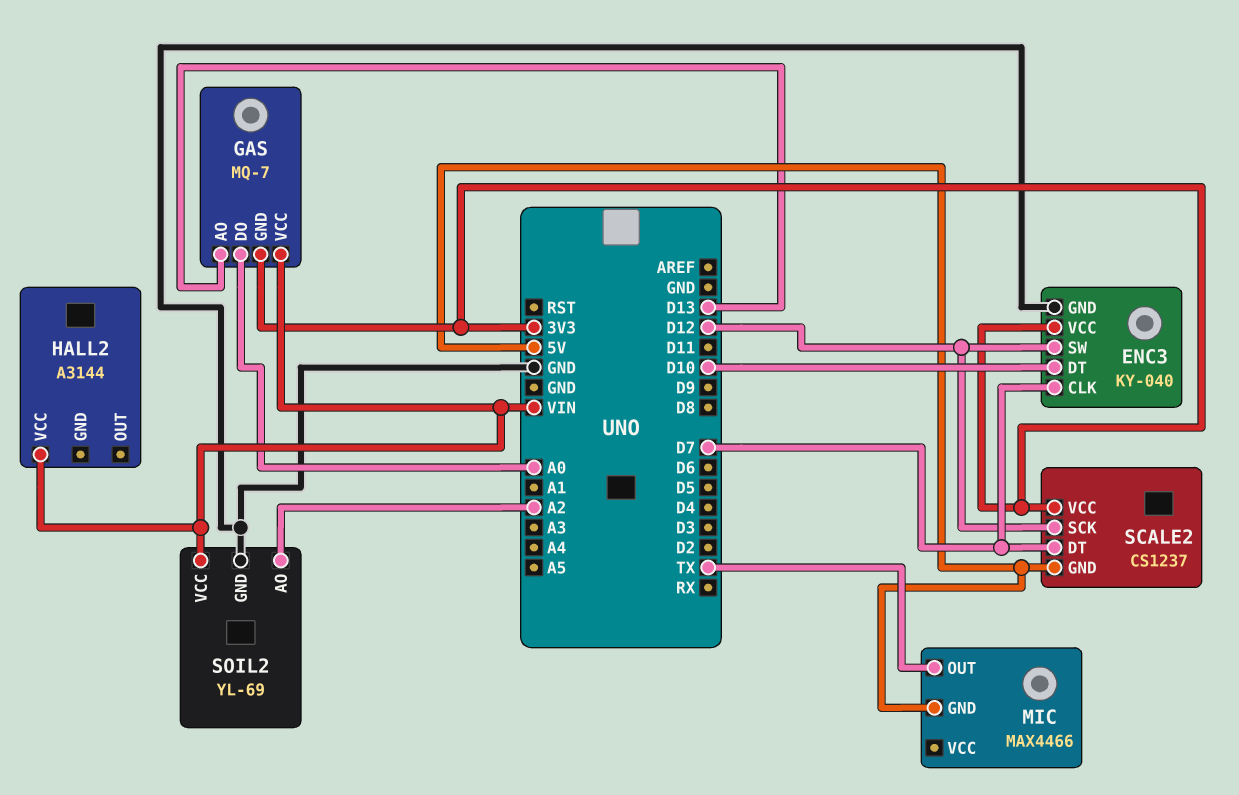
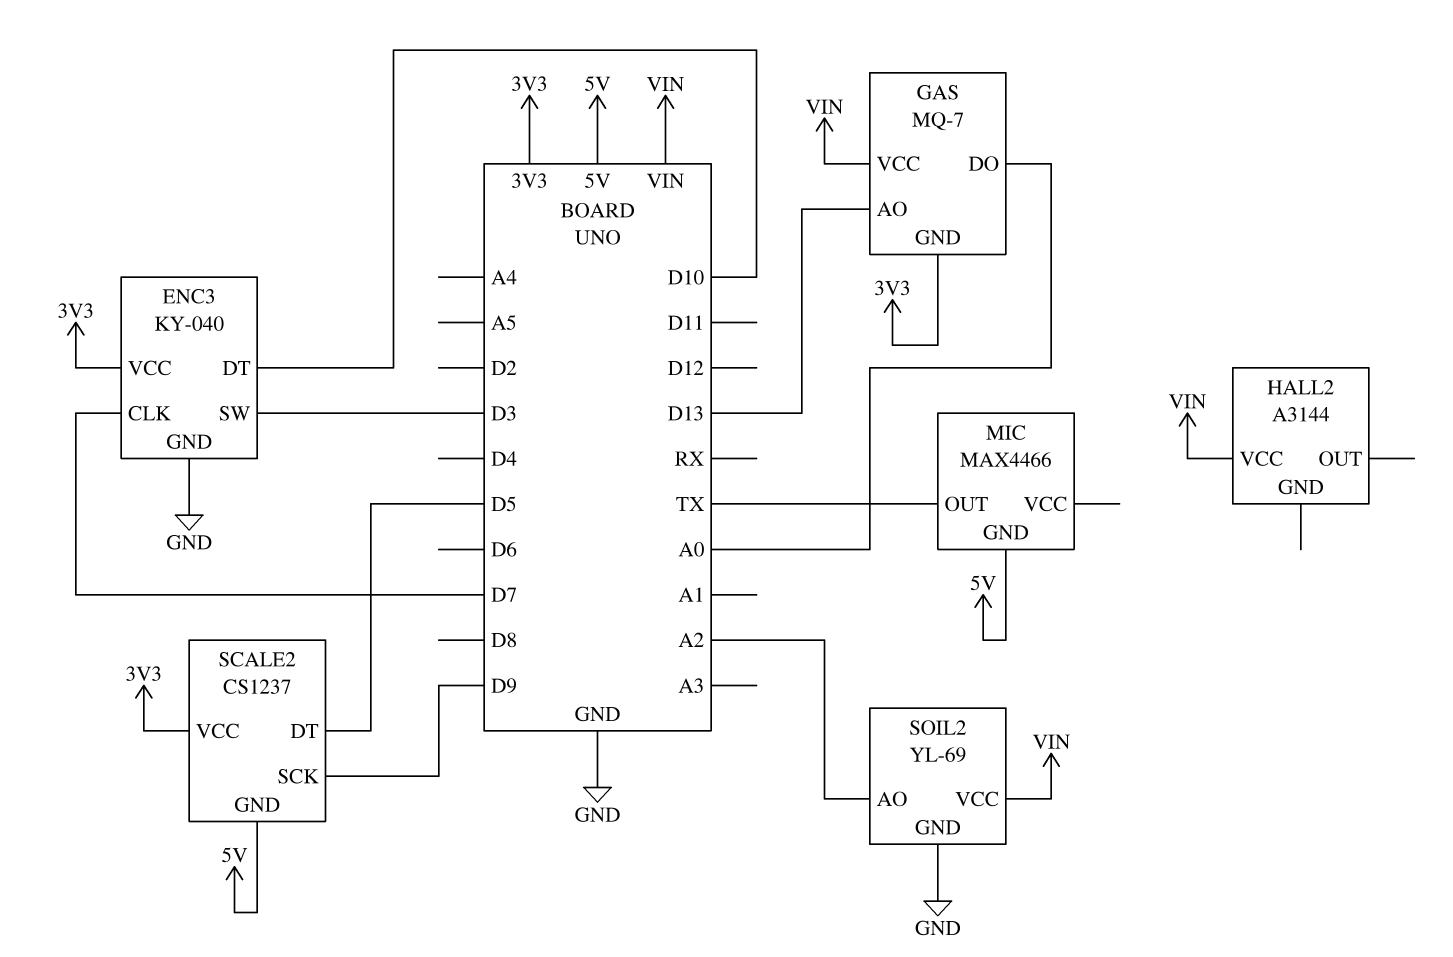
ENC3 pin SW: D12 -> D3
SCALE2 pin DT: D7 -> D5
SCALE2 pin SCK: D12 -> D9

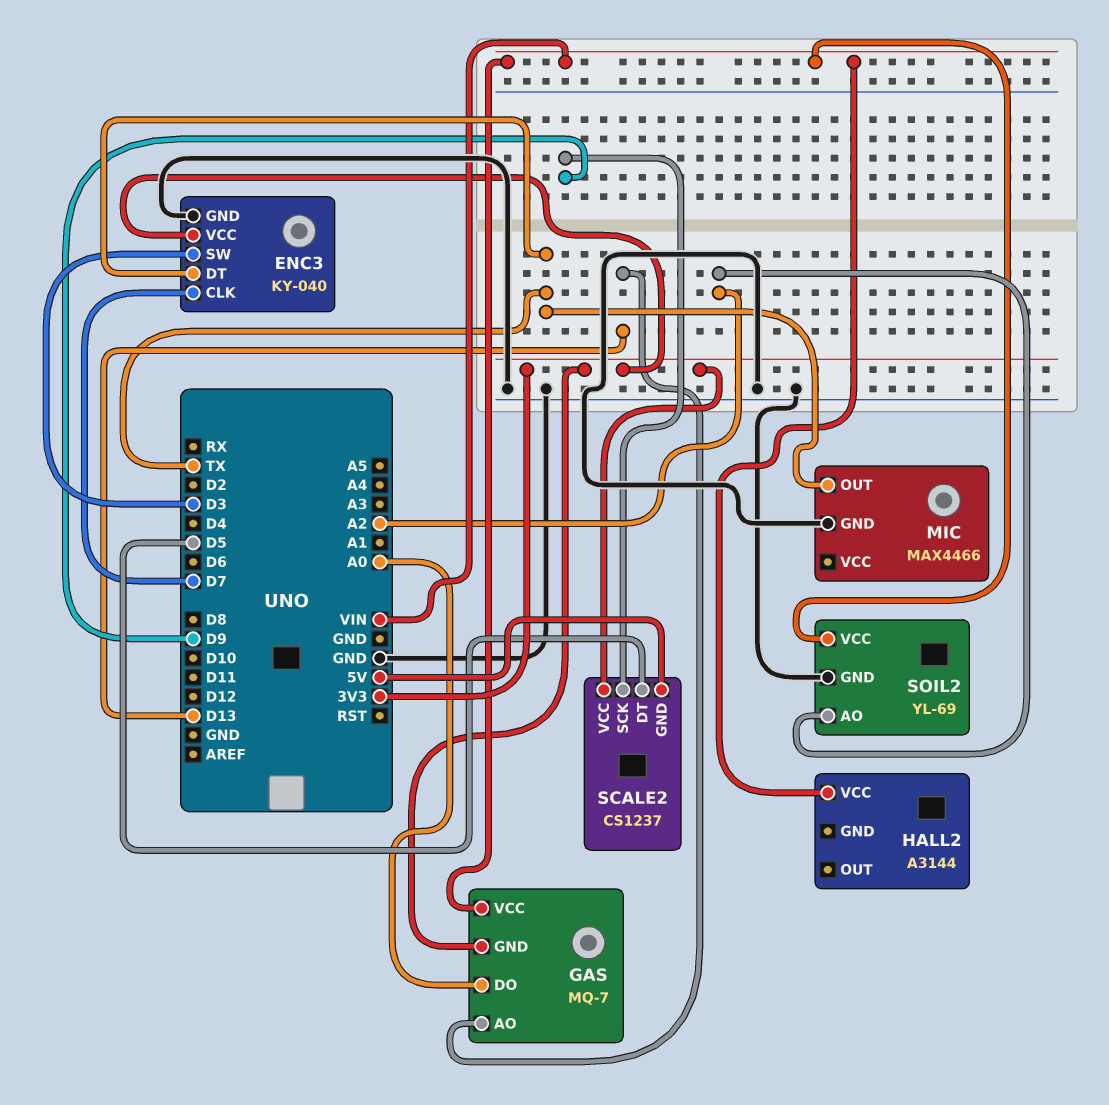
ENC3 pin DT: D10 -> TX
MIC pin GND: 5V -> GND

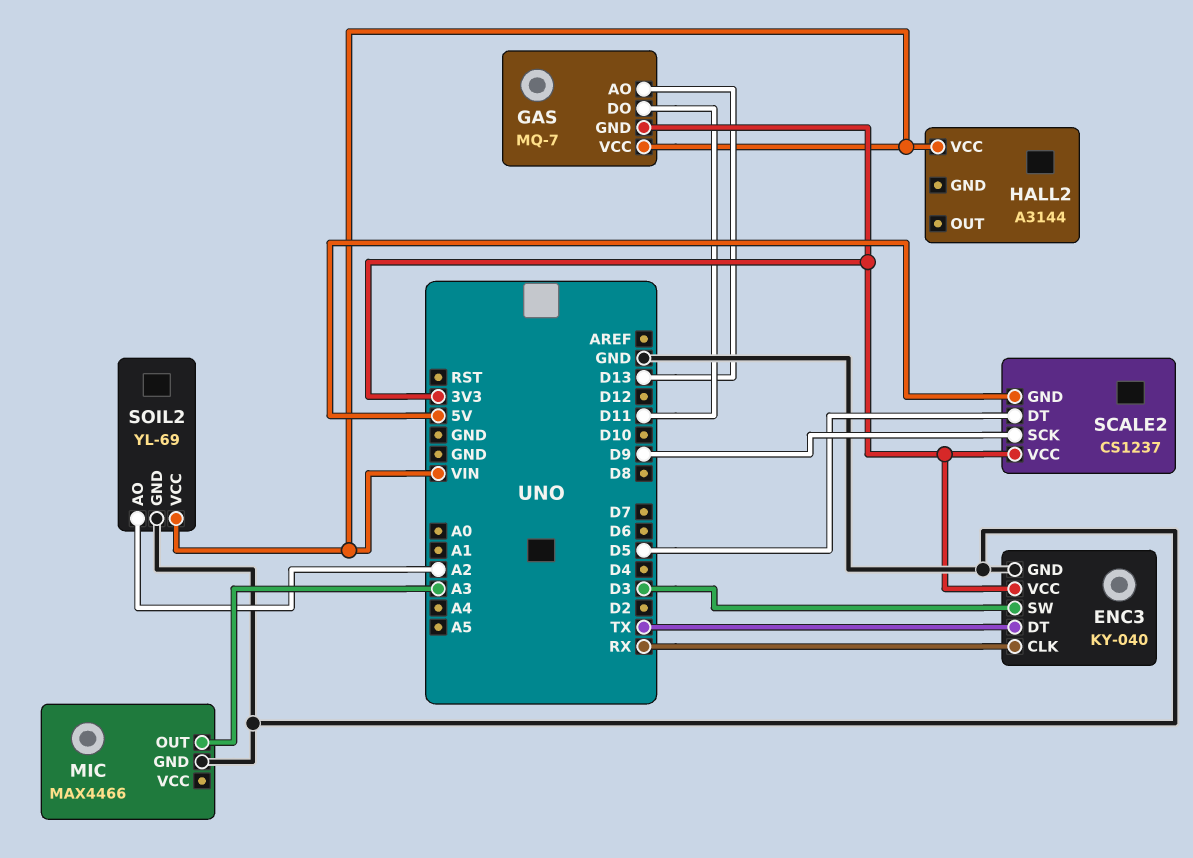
ENC3 pin CLK: D7 -> RX
GAS pin DO: A0 -> D11
MIC pin OUT: TX -> A3

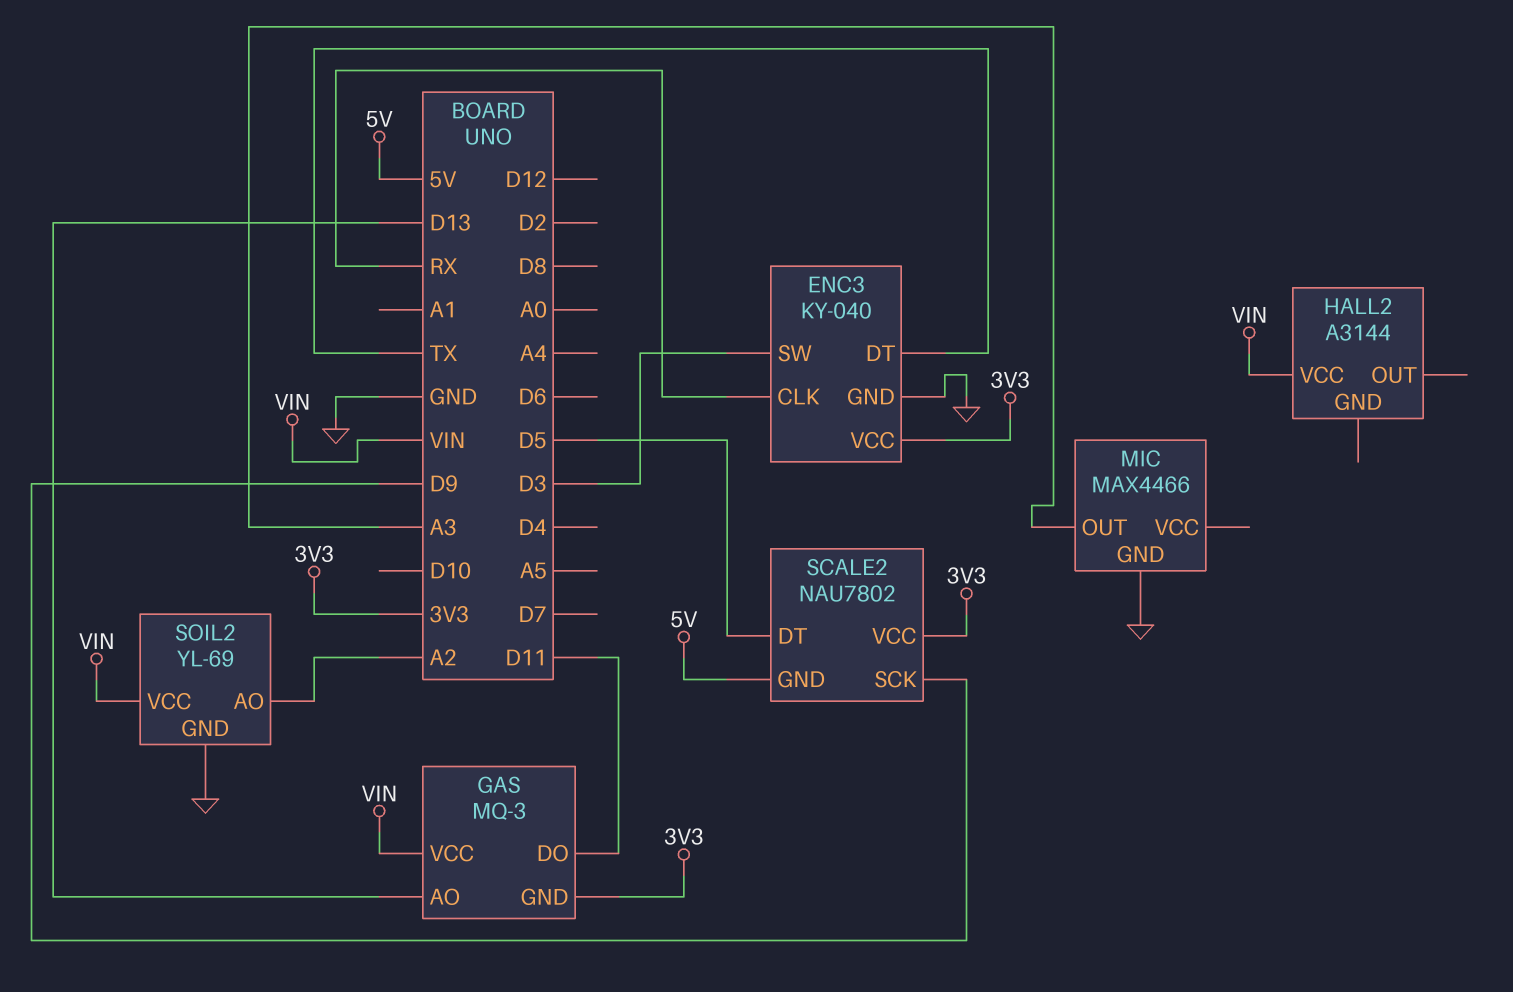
GAS: MQ-7 -> MQ-3
SCALE2: CS1237 -> NAU7802

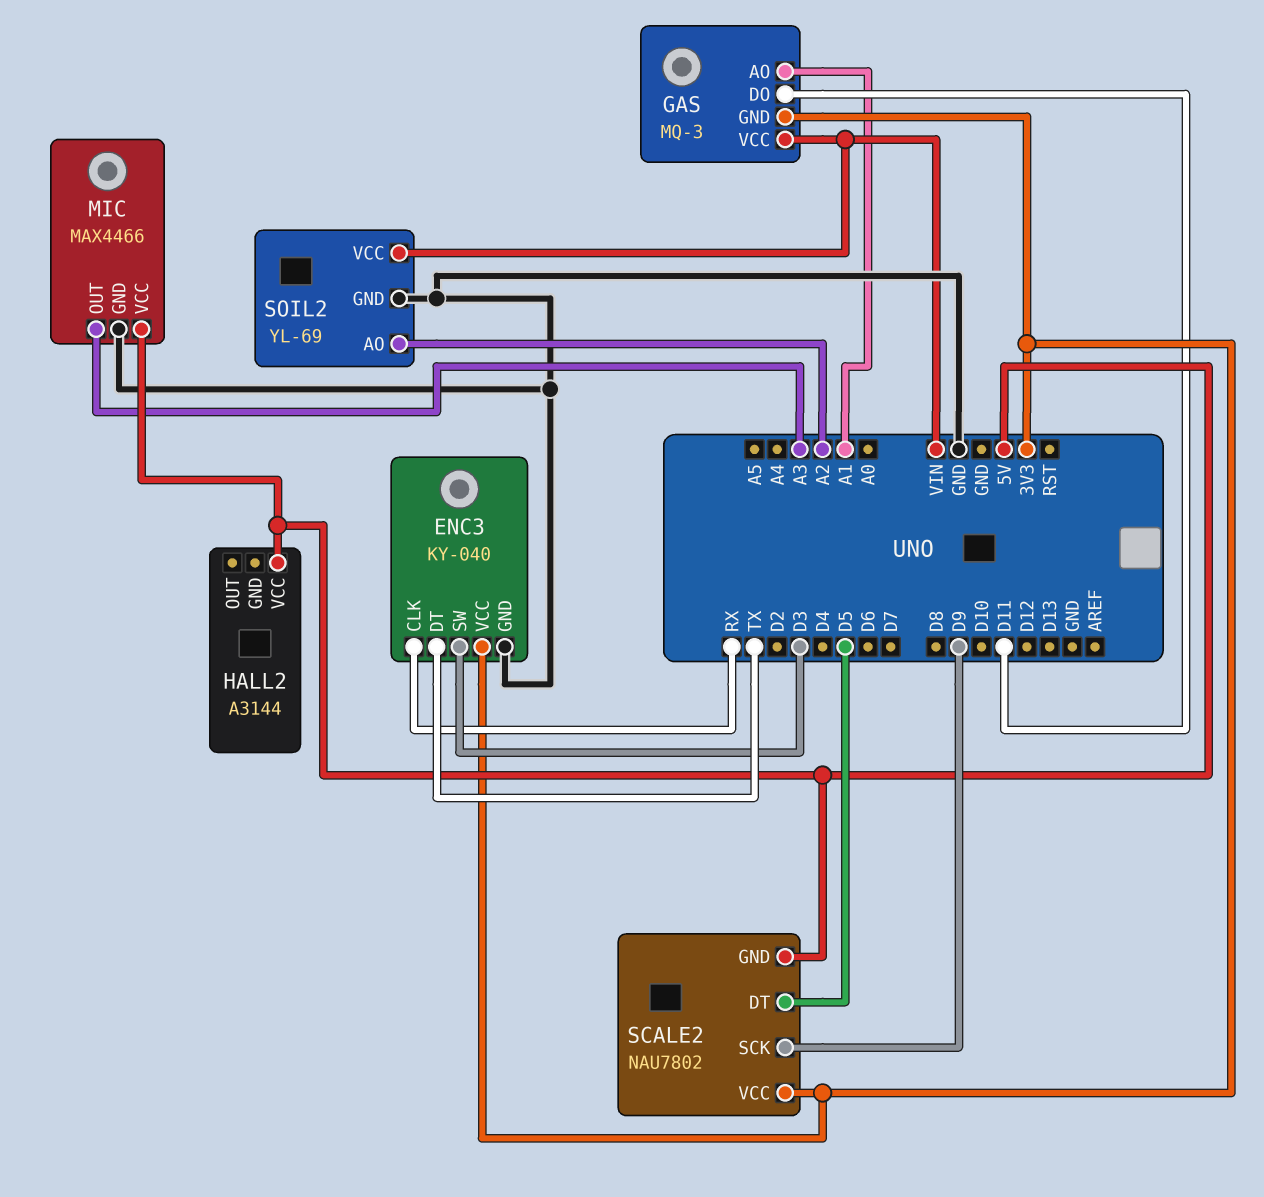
GAS pin AO: D13 -> A1
HALL2 pin VCC: VIN -> 5V
MIC pin VCC: none -> 5V

